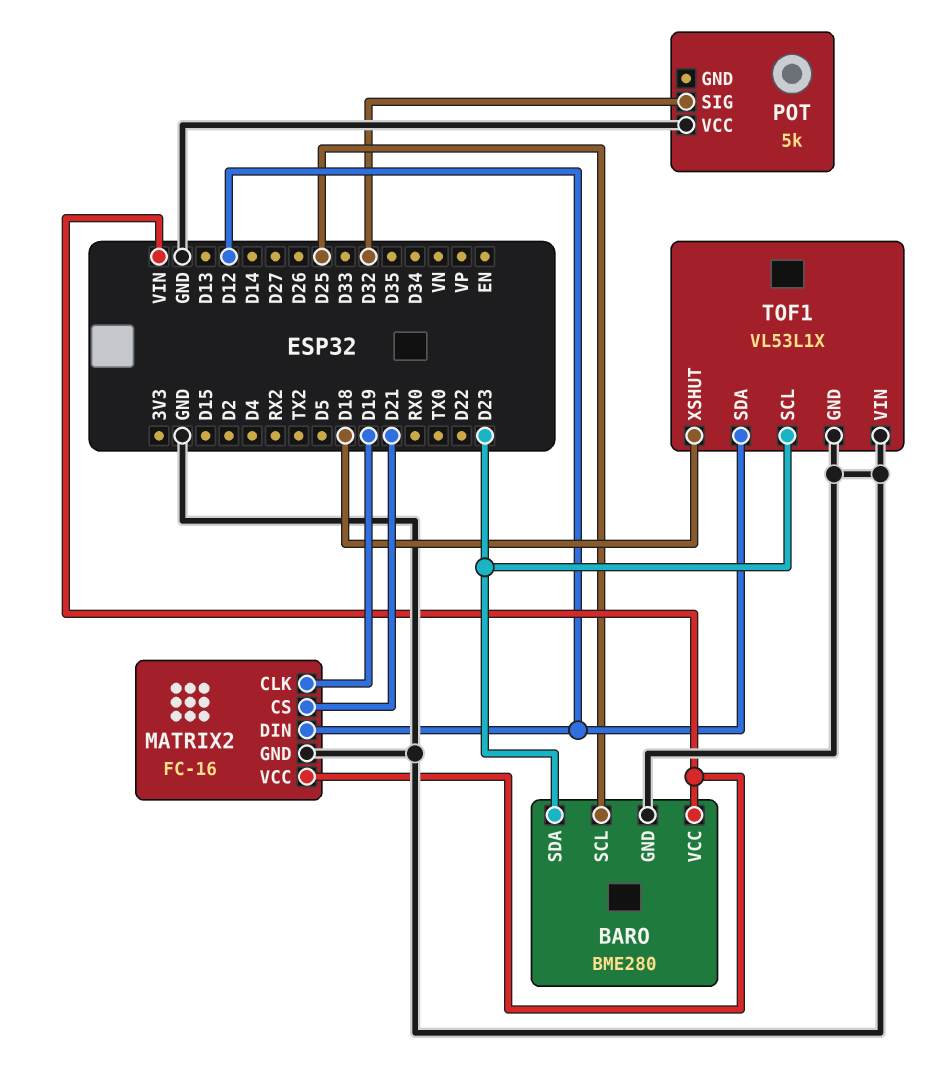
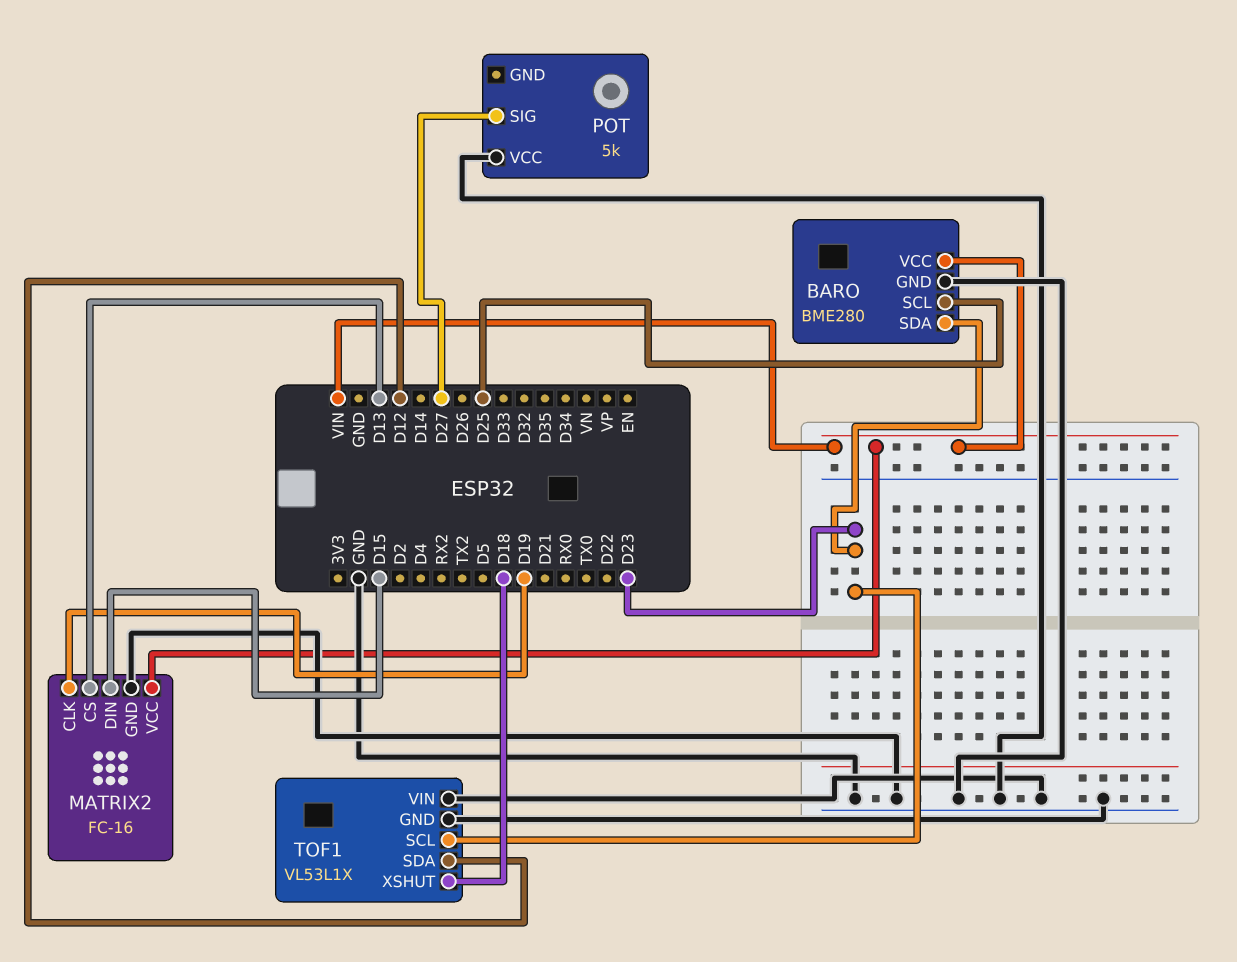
MATRIX2 pin CS: D21 -> D13
MATRIX2 pin DIN: D12 -> D15
POT pin SIG: D32 -> D27

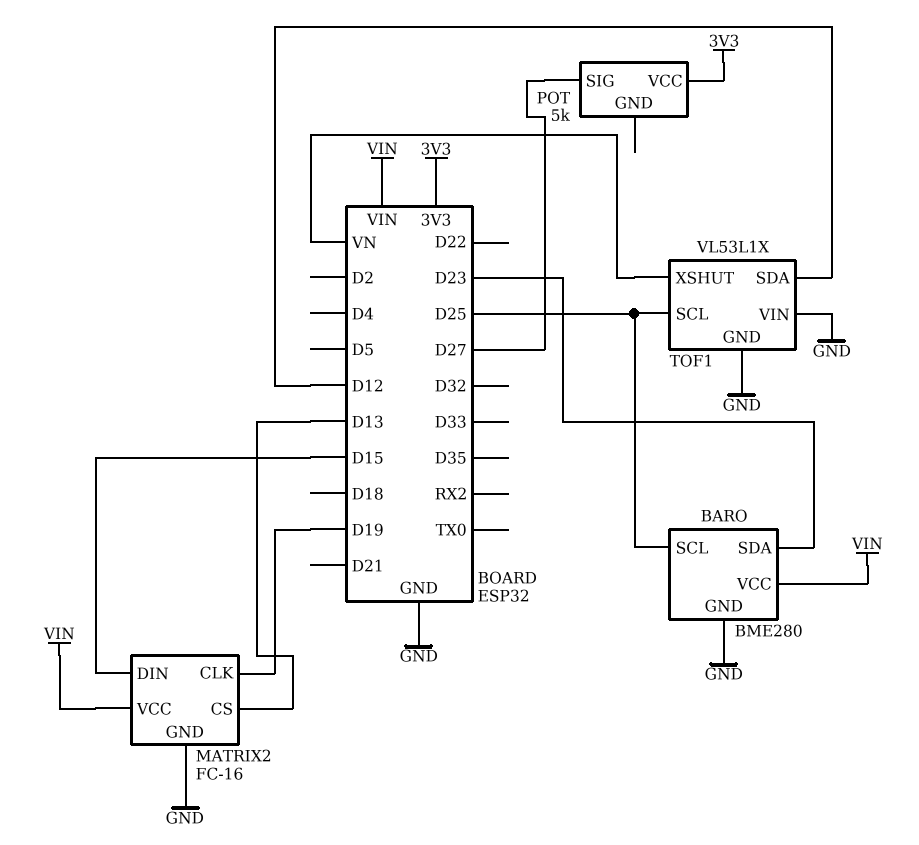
POT pin VCC: GND -> 3V3
TOF1 pin SCL: D23 -> D25
TOF1 pin XSHUT: D18 -> VN

